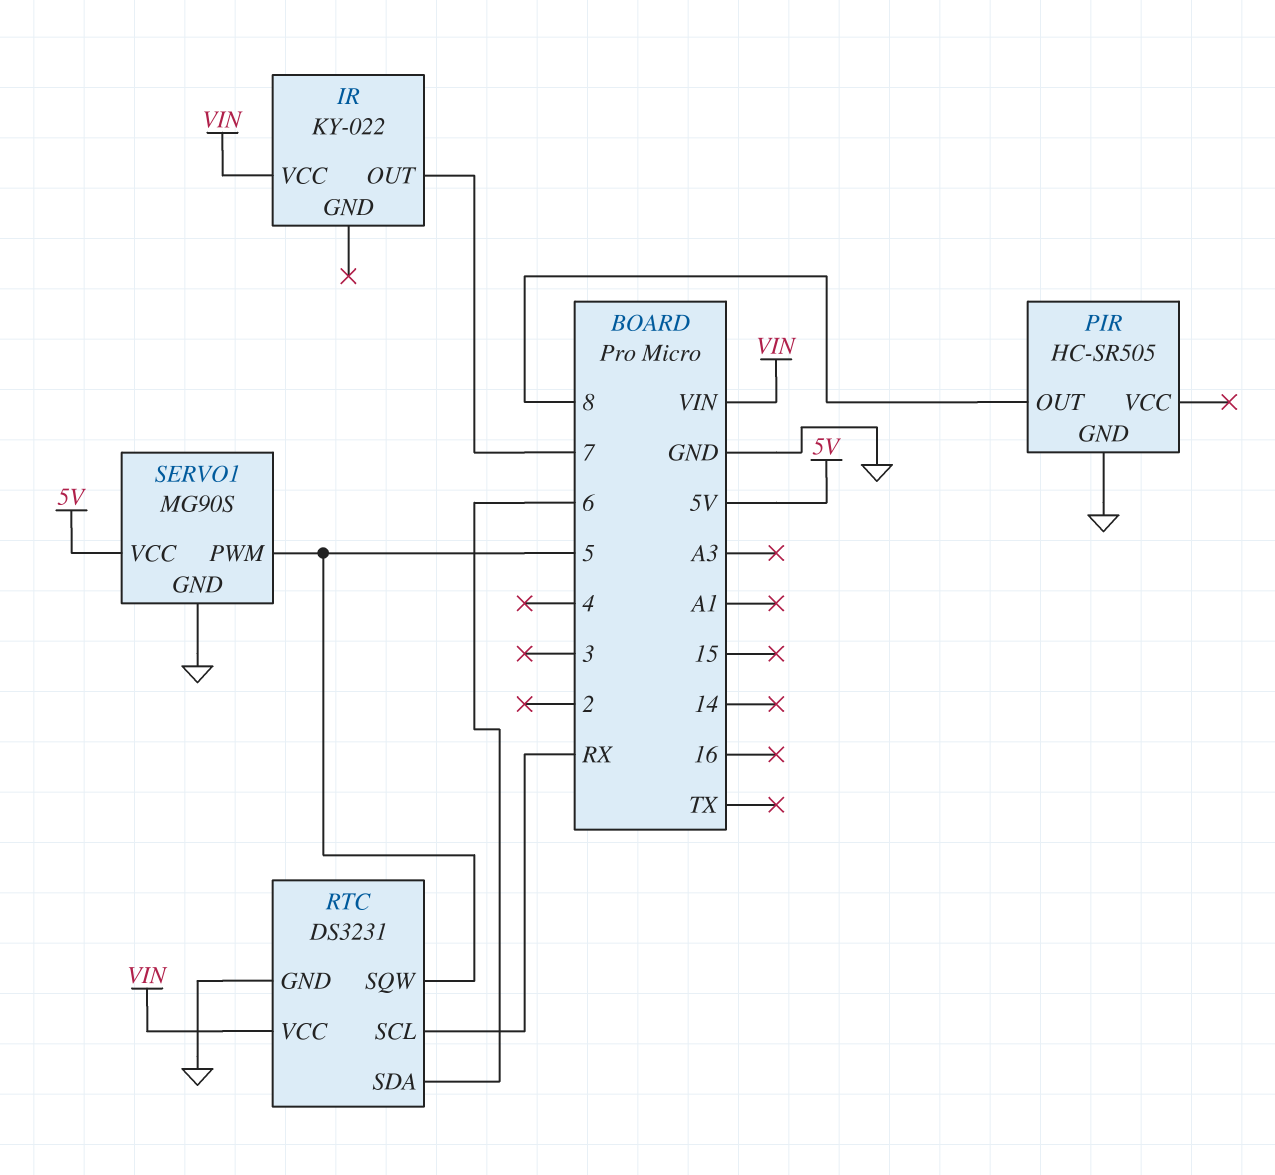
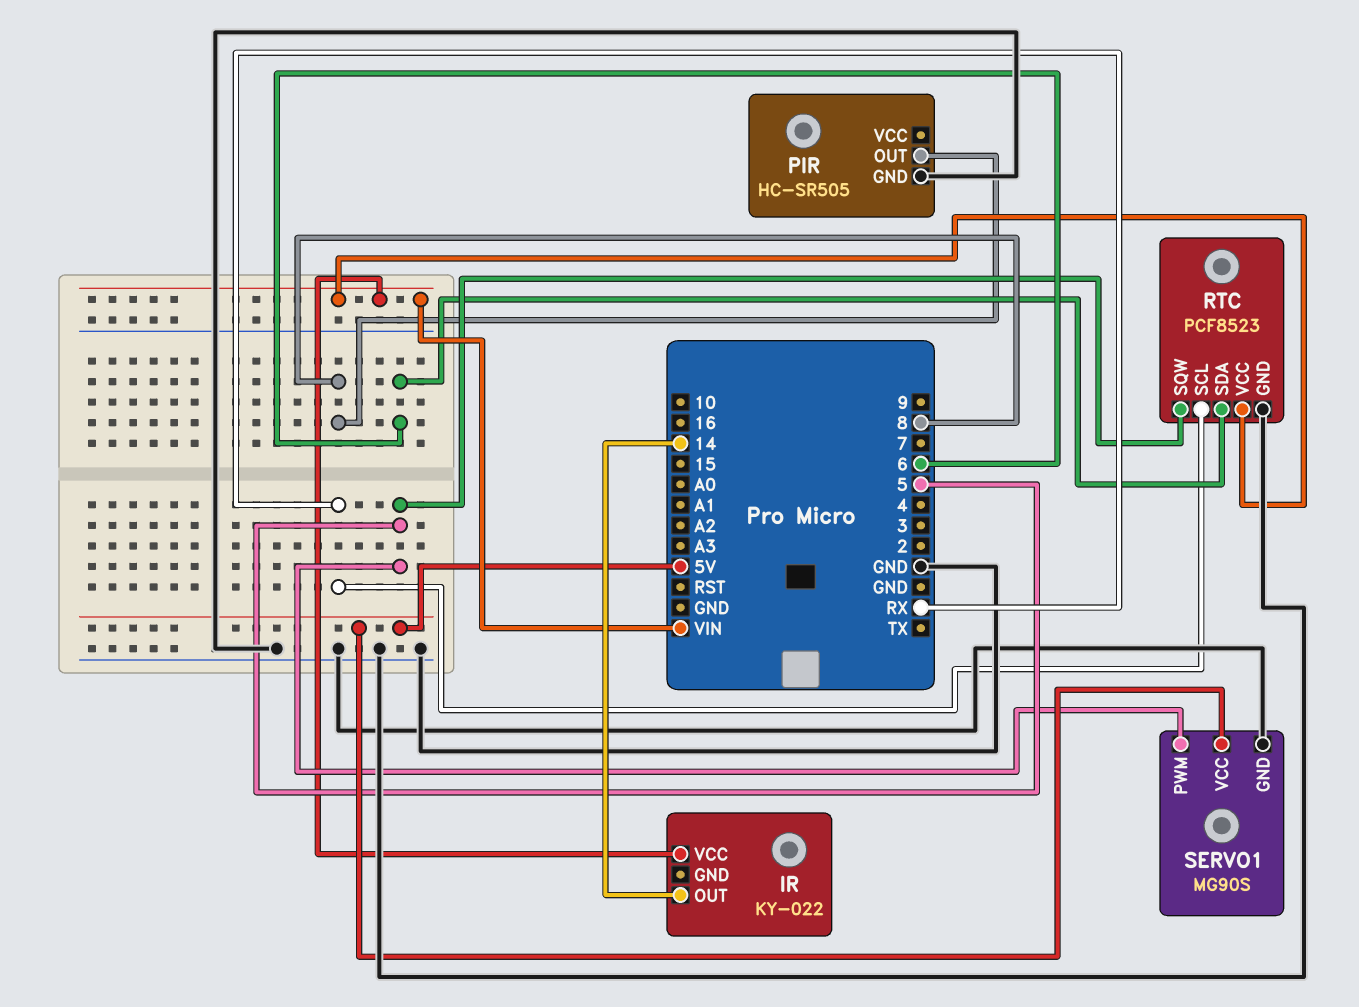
IR pin OUT: 7 -> 14
RTC: DS3231 -> PCF8523

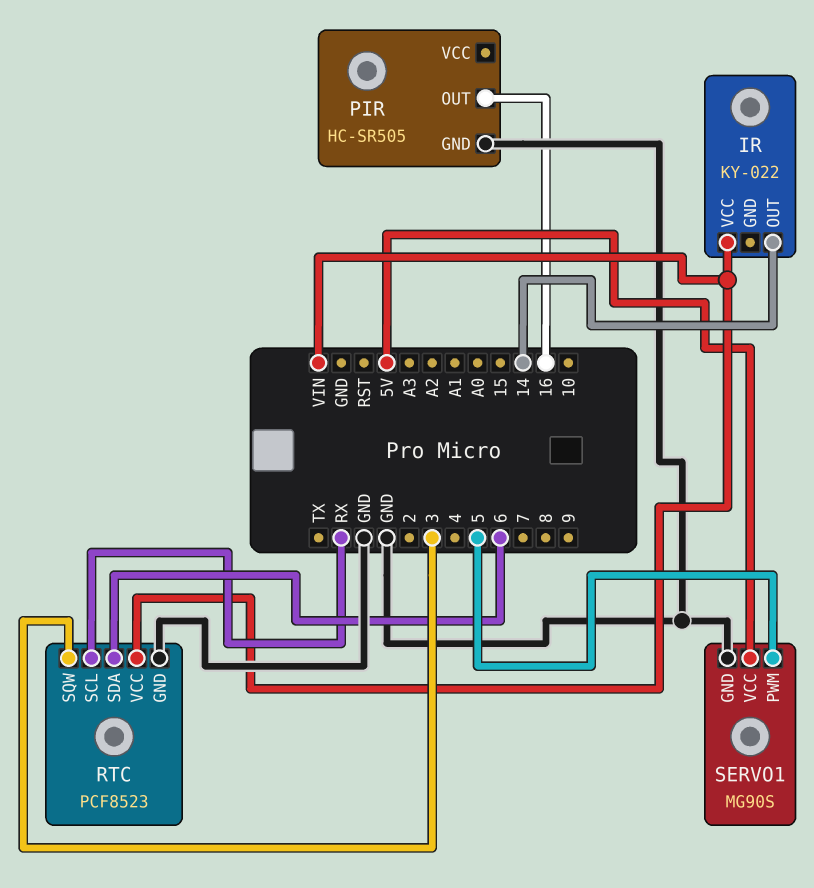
PIR pin OUT: 8 -> 16
RTC pin SQW: 5 -> 3

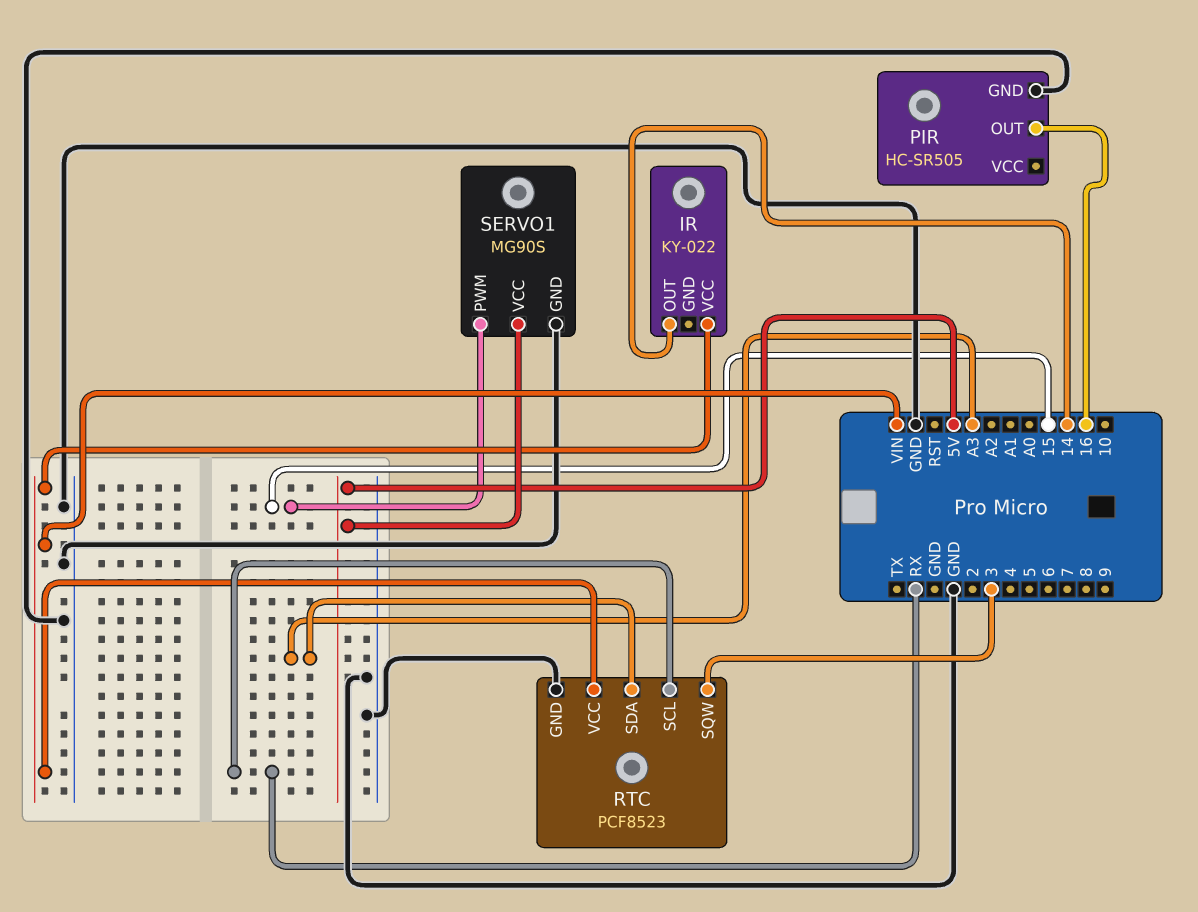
RTC pin SDA: 6 -> A3
SERVO1 pin PWM: 5 -> 15

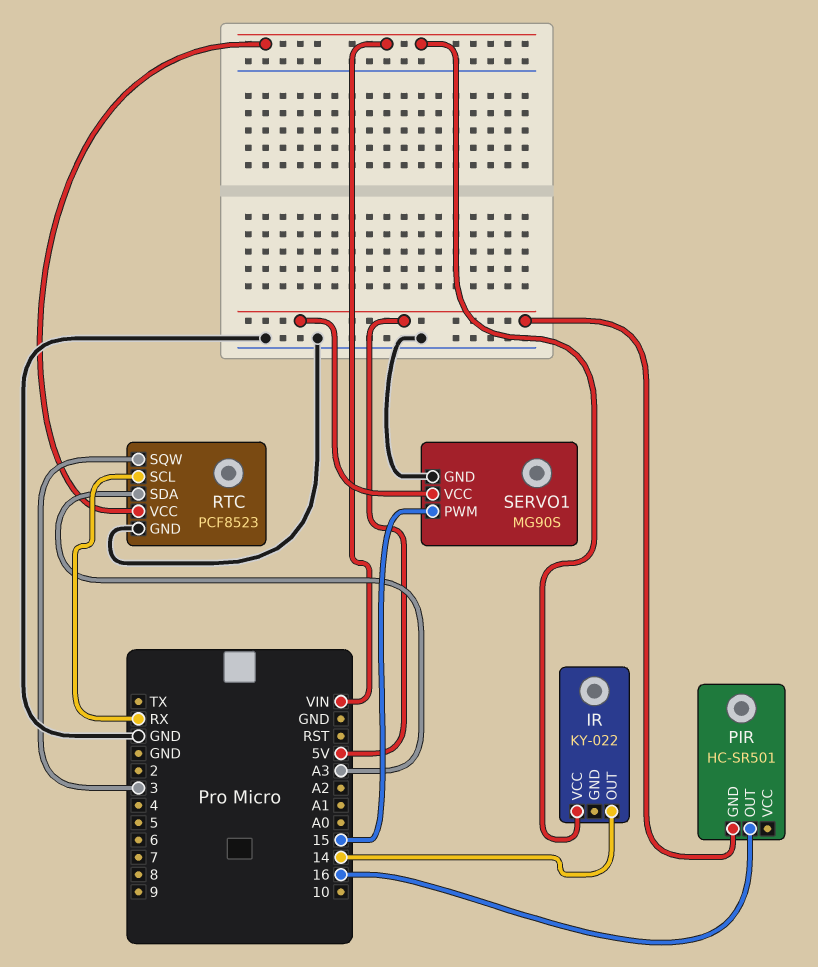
PIR: HC-SR505 -> HC-SR501
PIR pin GND: GND -> 5V

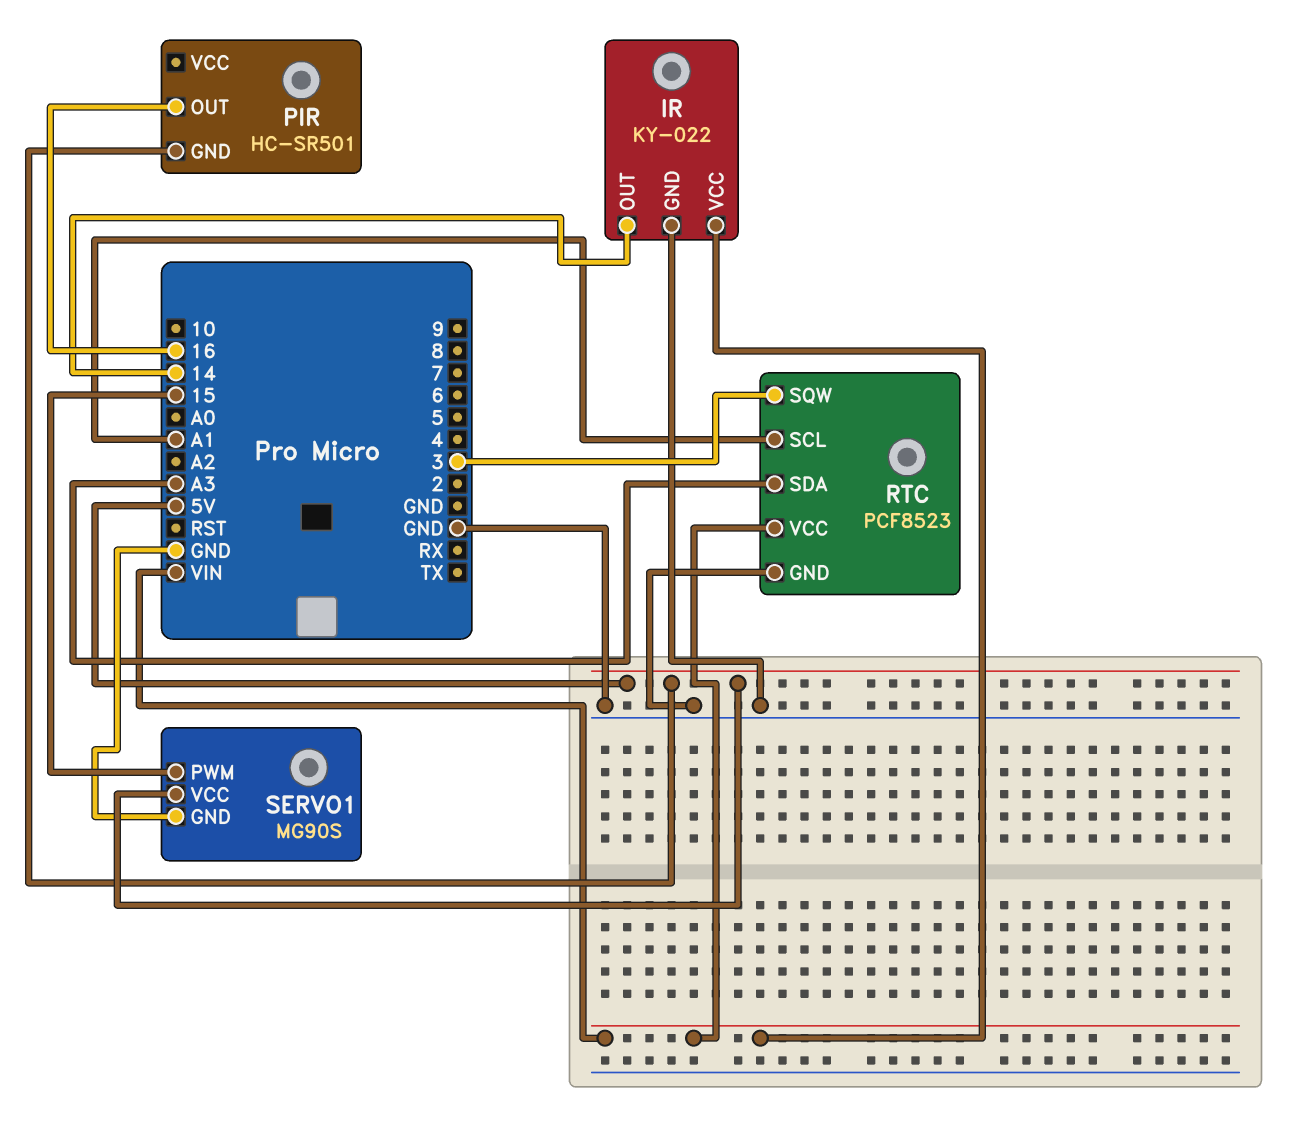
IR pin GND: none -> GND
RTC pin SCL: RX -> A1

